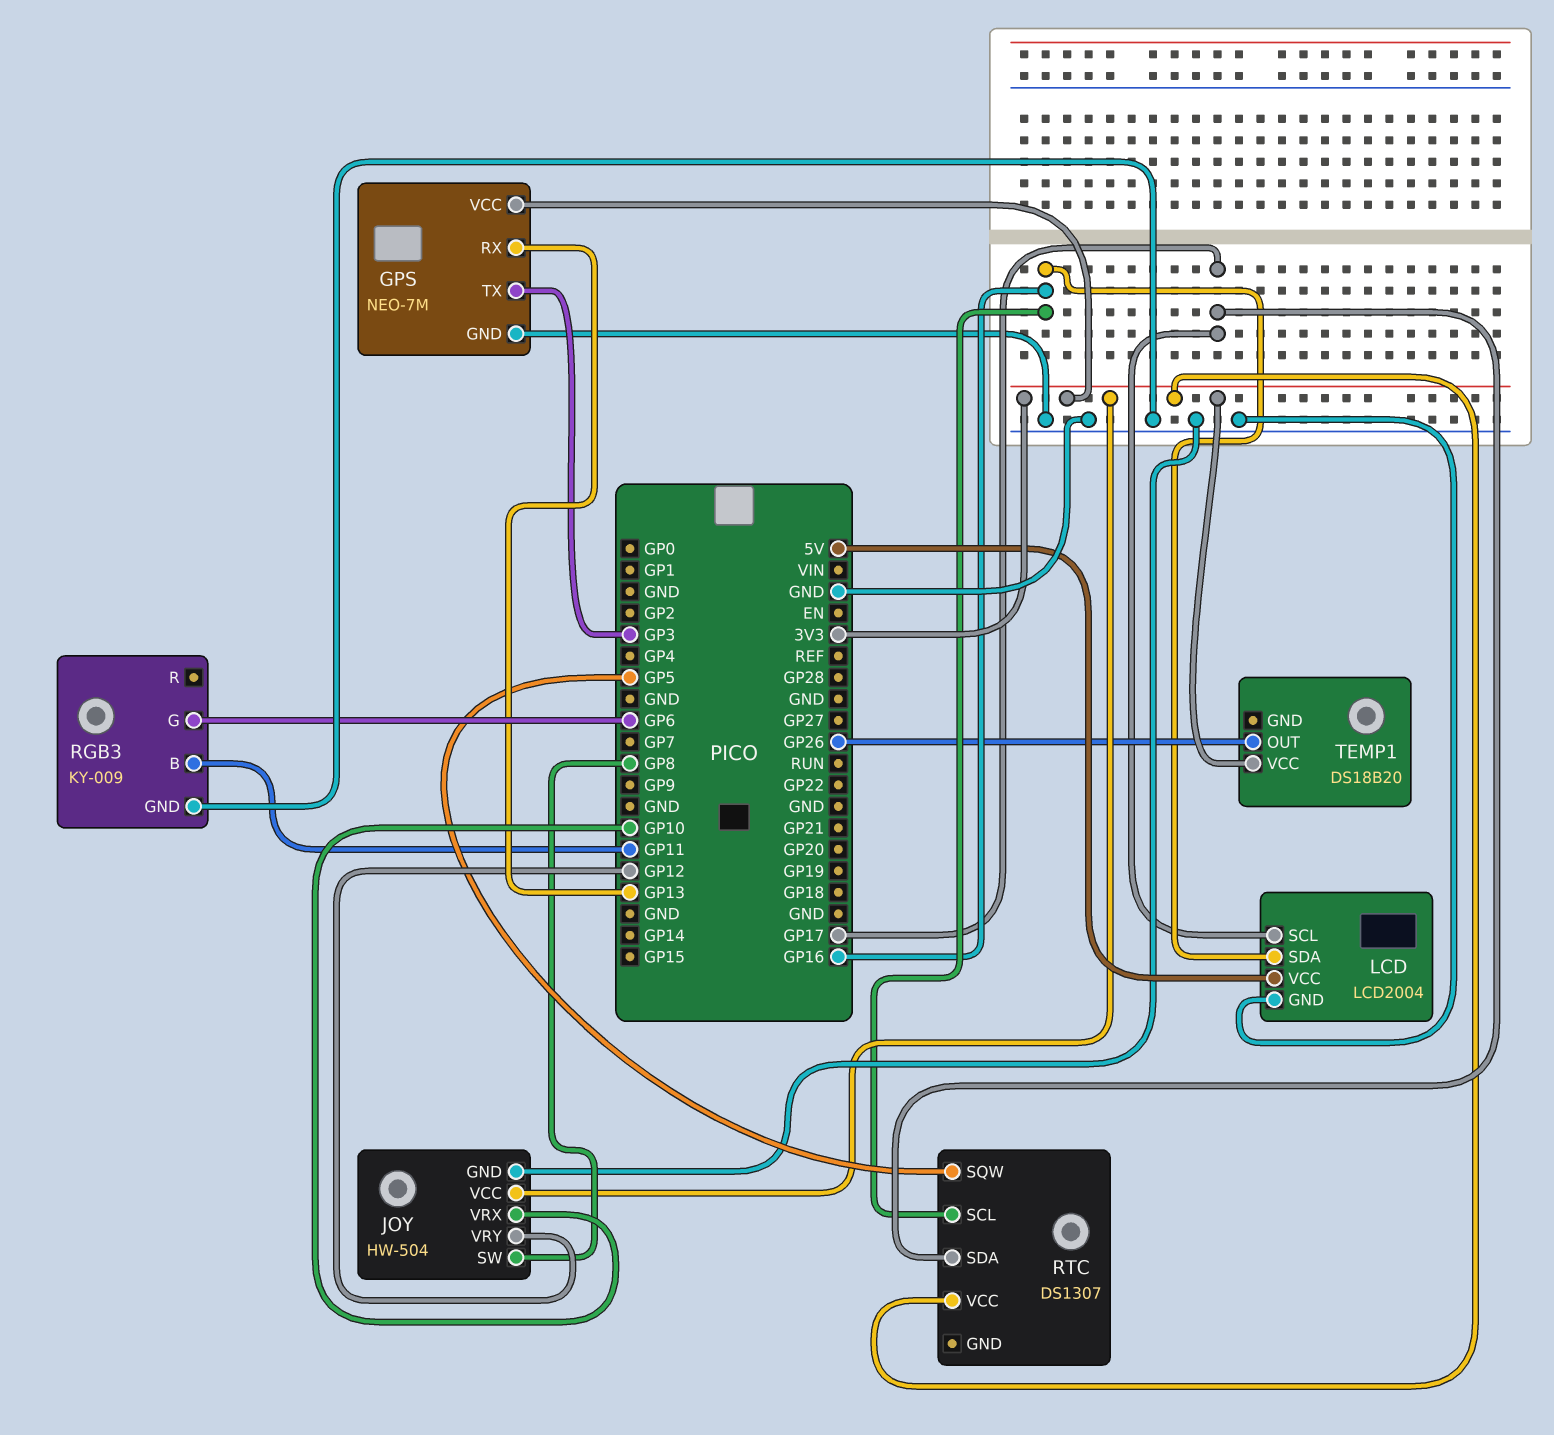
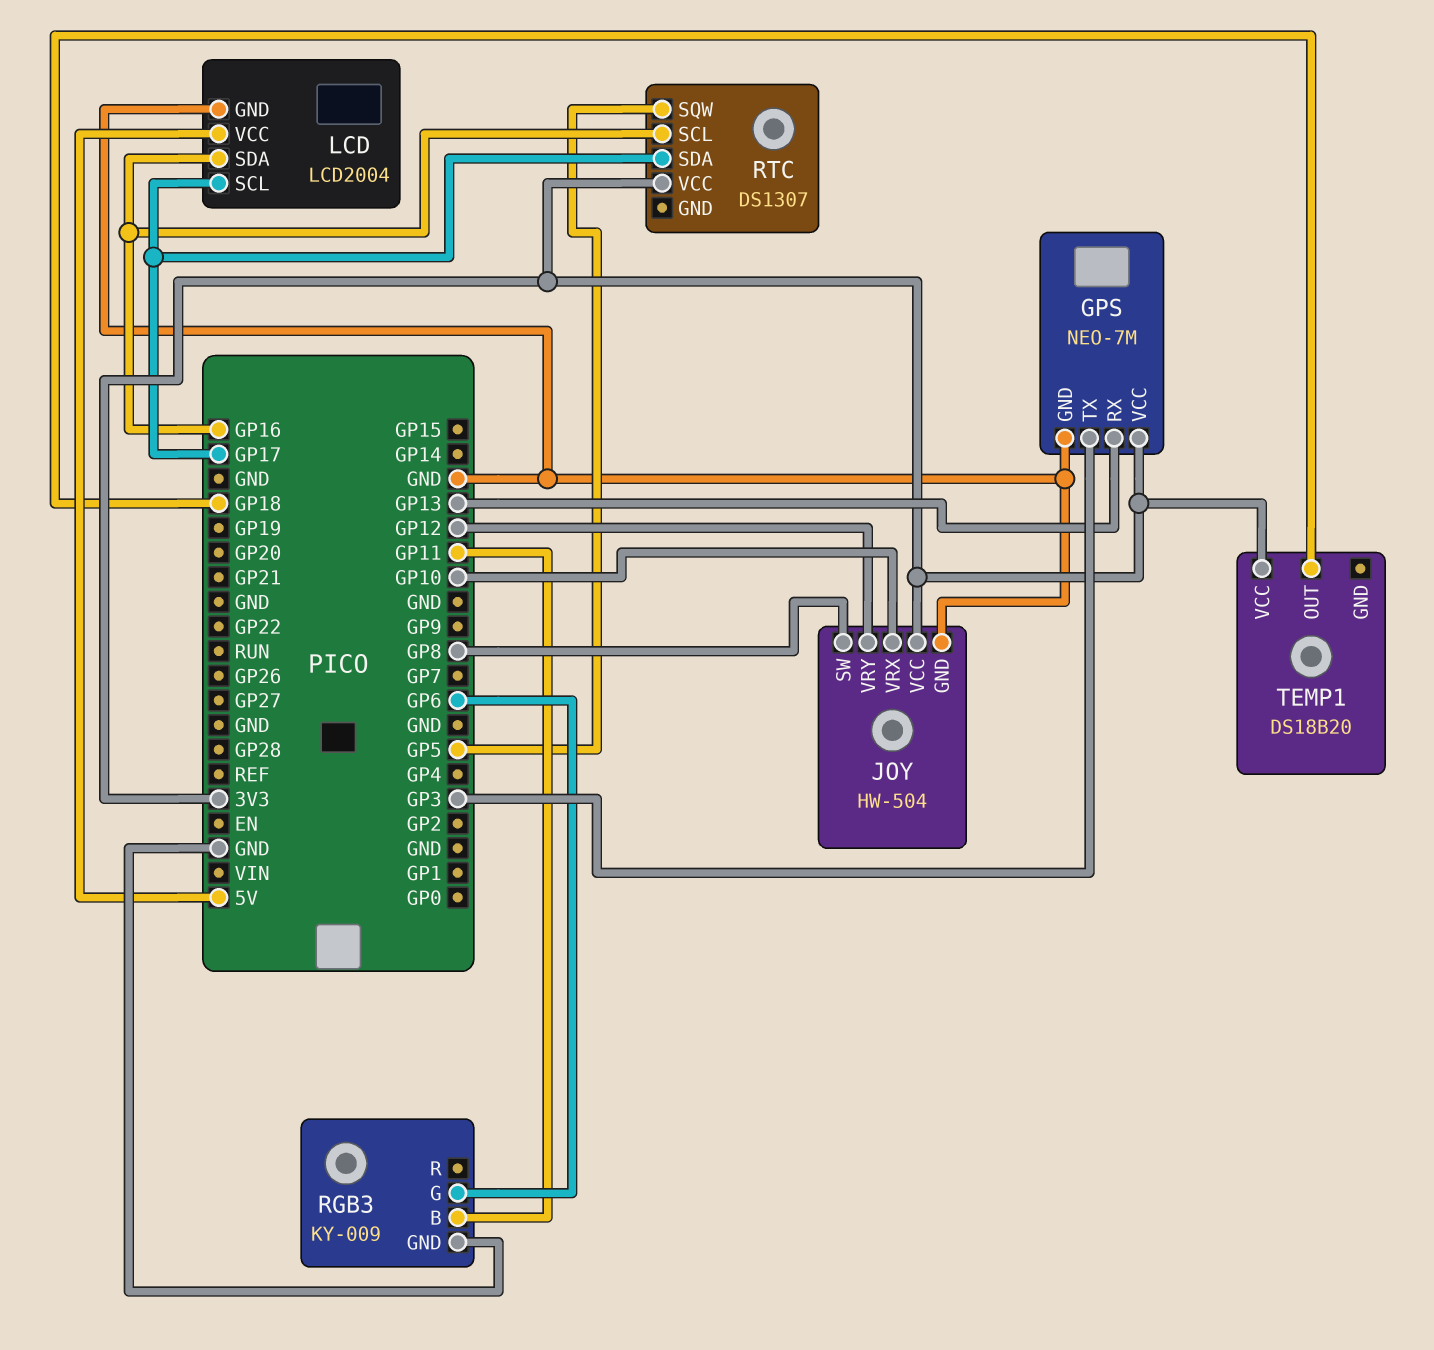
TEMP1 pin OUT: GP26 -> GP18

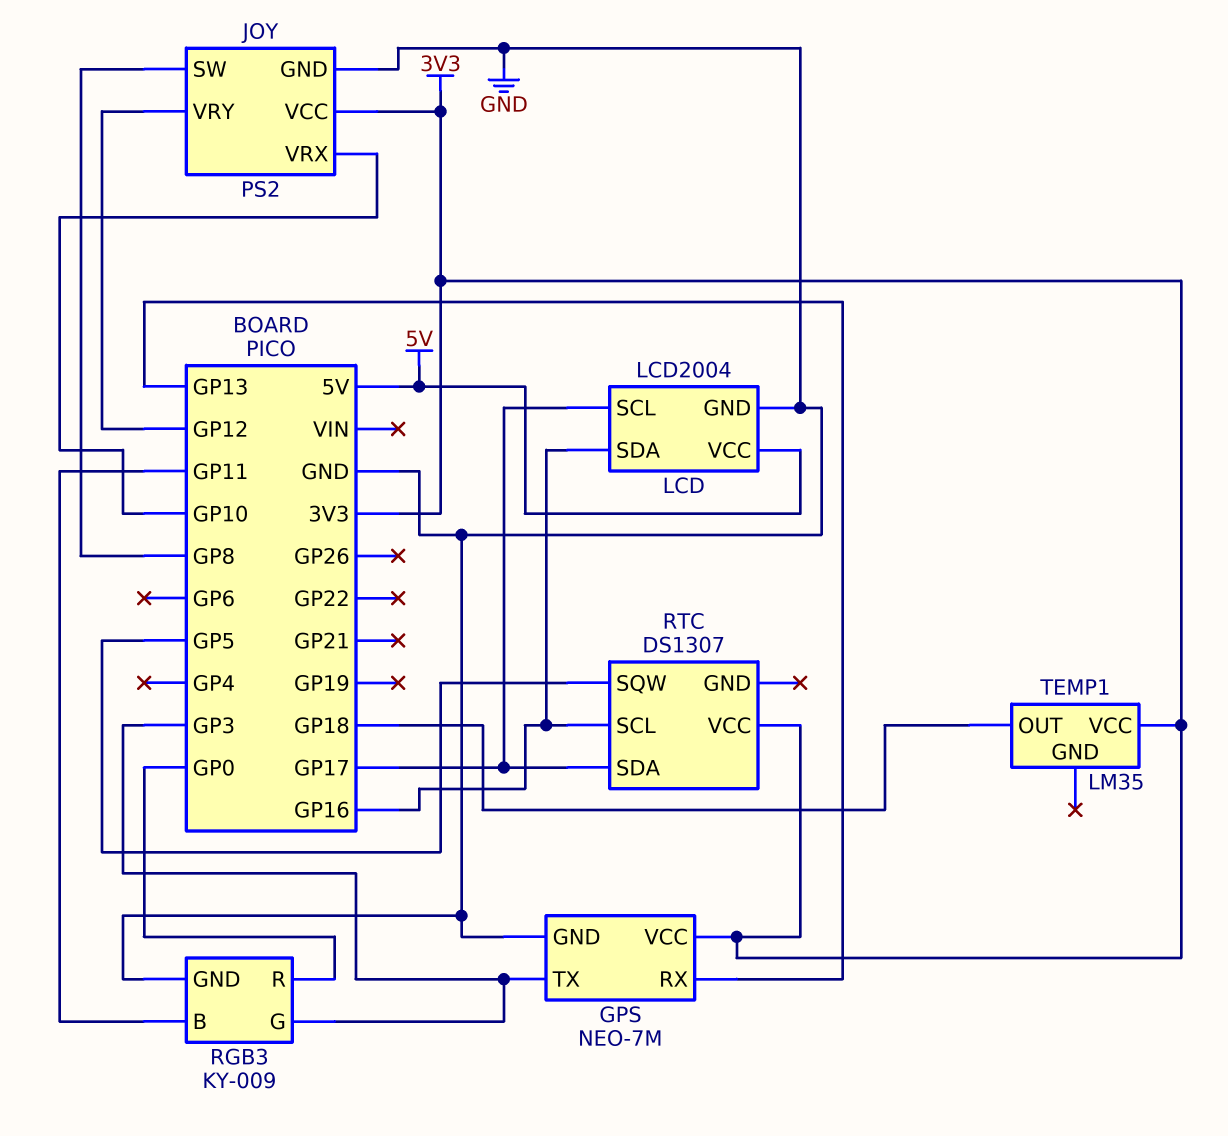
JOY: HW-504 -> PS2
RGB3 pin G: GP6 -> GP3
RGB3 pin R: none -> GP0
TEMP1: DS18B20 -> LM35

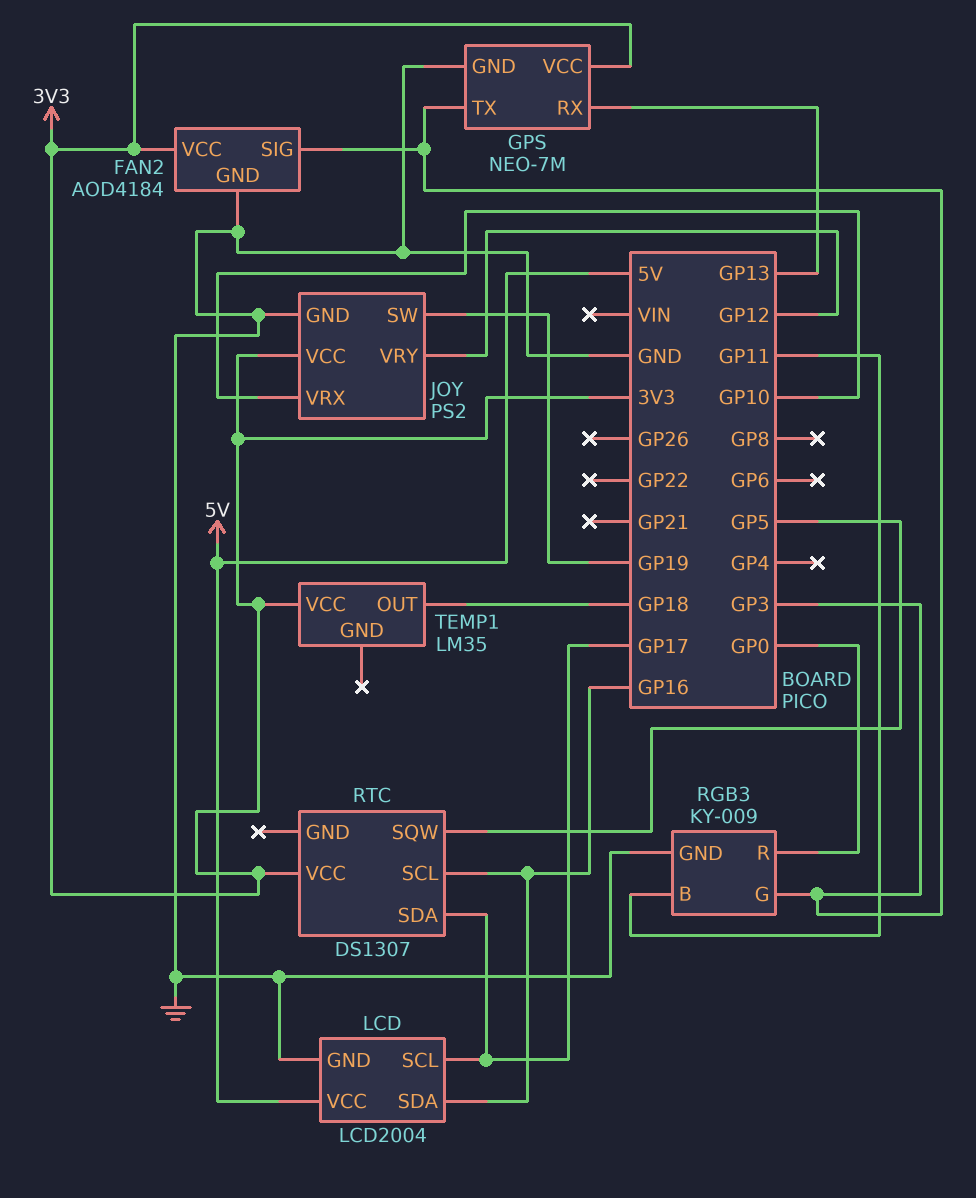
FAN2: none -> AOD4184
FAN2 pin GND: none -> GND
FAN2 pin SIG: none -> GP3
FAN2 pin VCC: none -> 3V3
JOY pin SW: GP8 -> GP19

